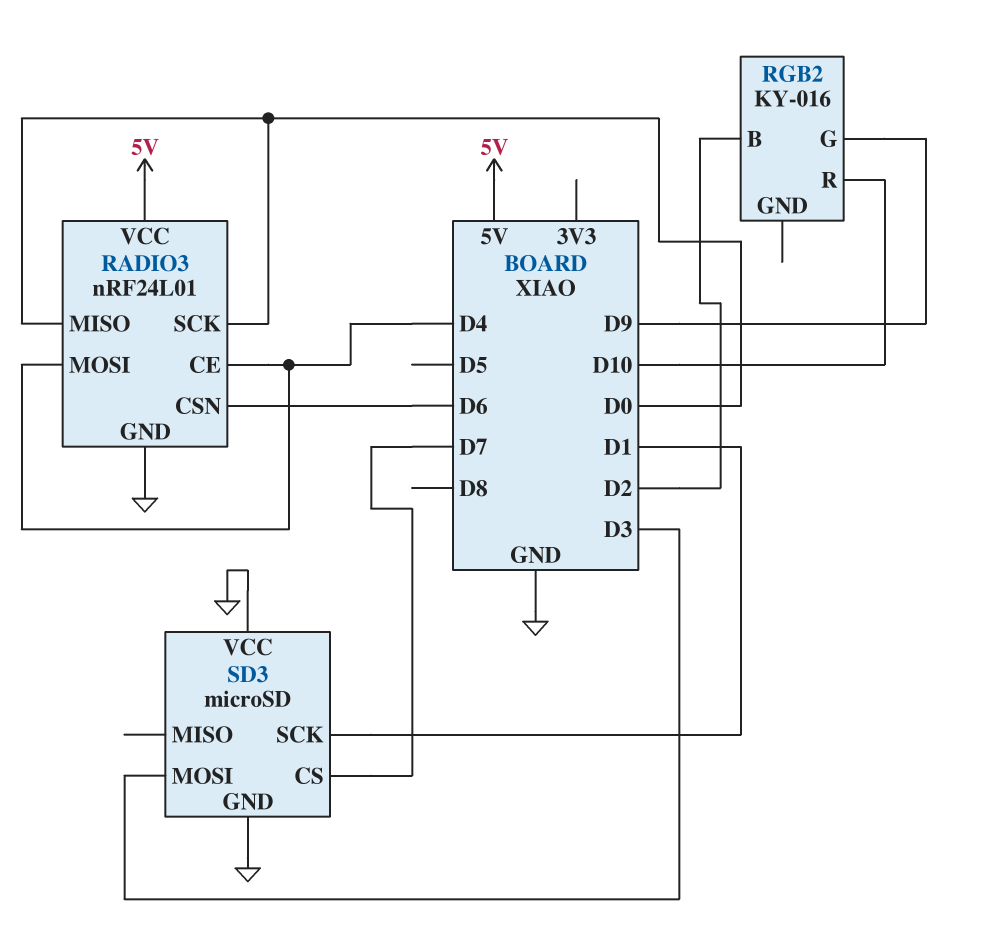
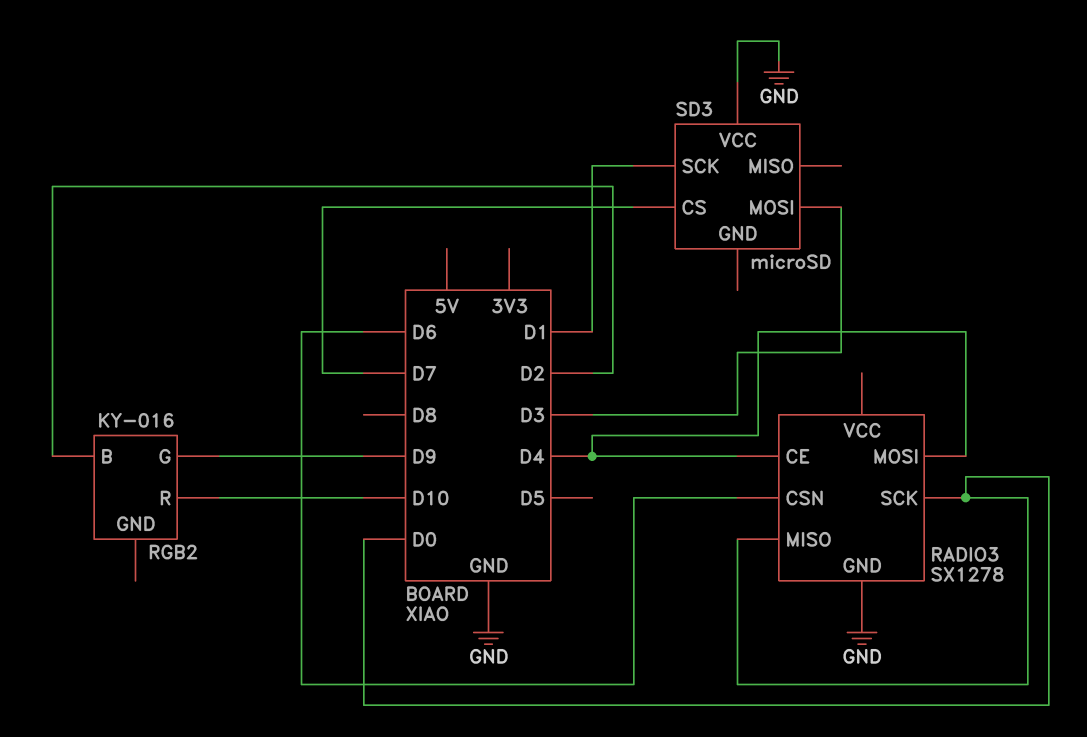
RADIO3: nRF24L01 -> SX1278
RADIO3 pin VCC: 5V -> none
SD3 pin GND: GND -> none

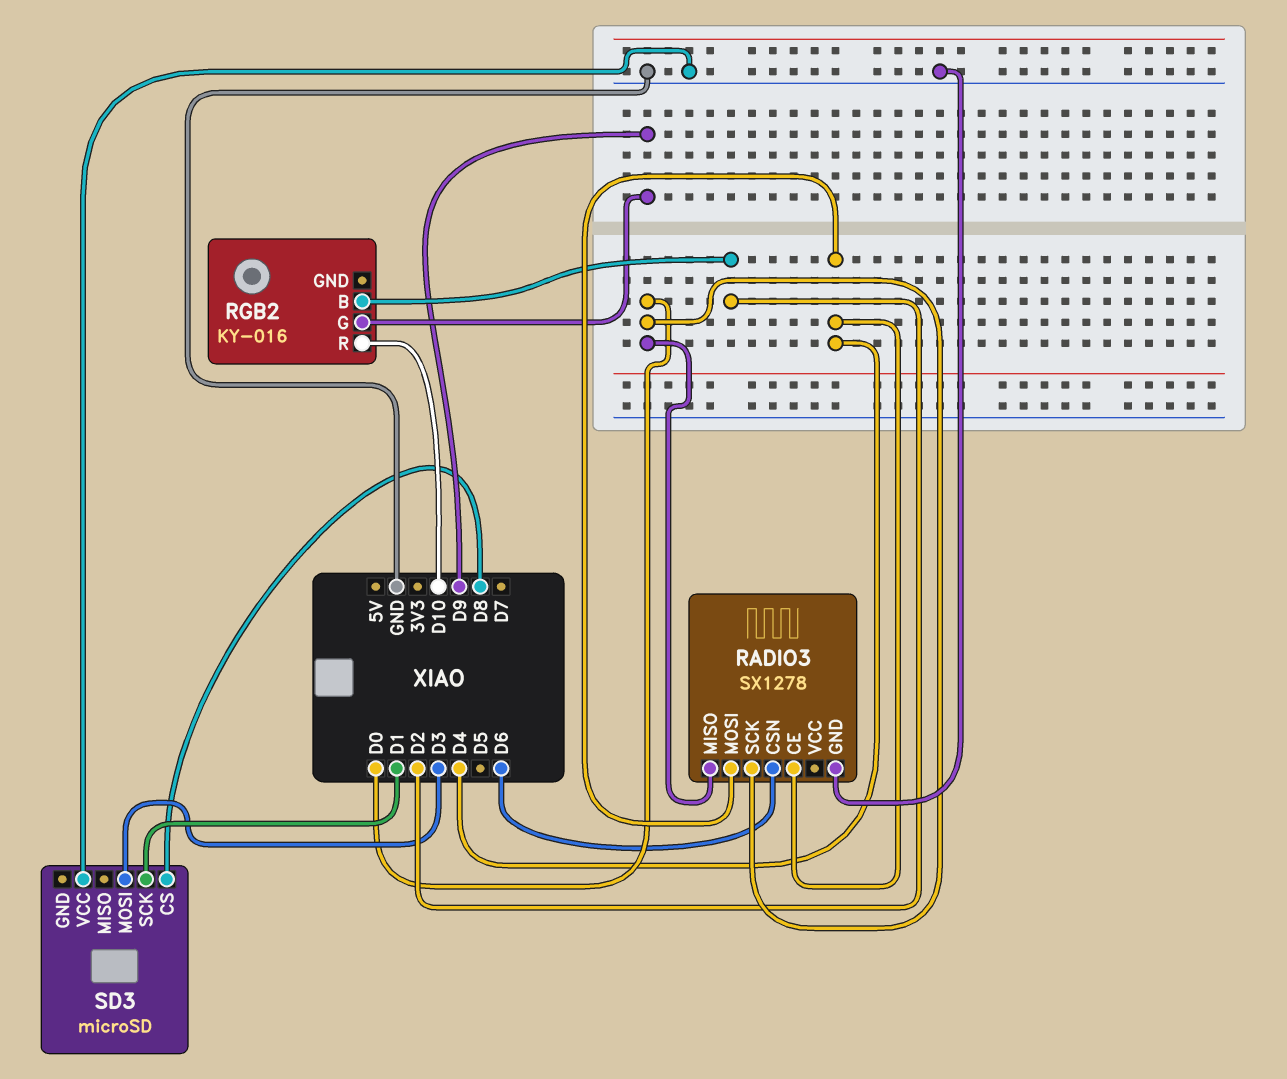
SD3 pin CS: D7 -> D8

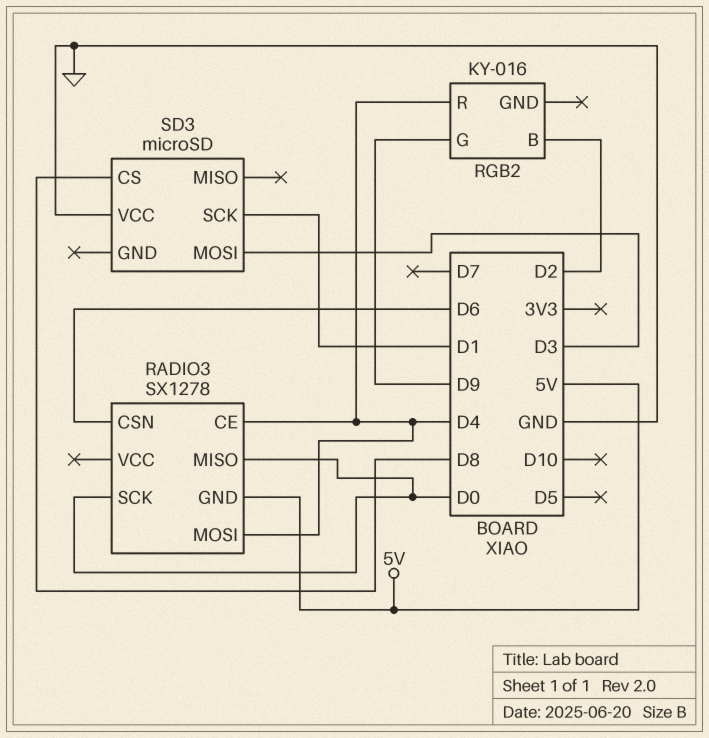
RADIO3 pin GND: GND -> 5V
RGB2 pin R: D10 -> D4

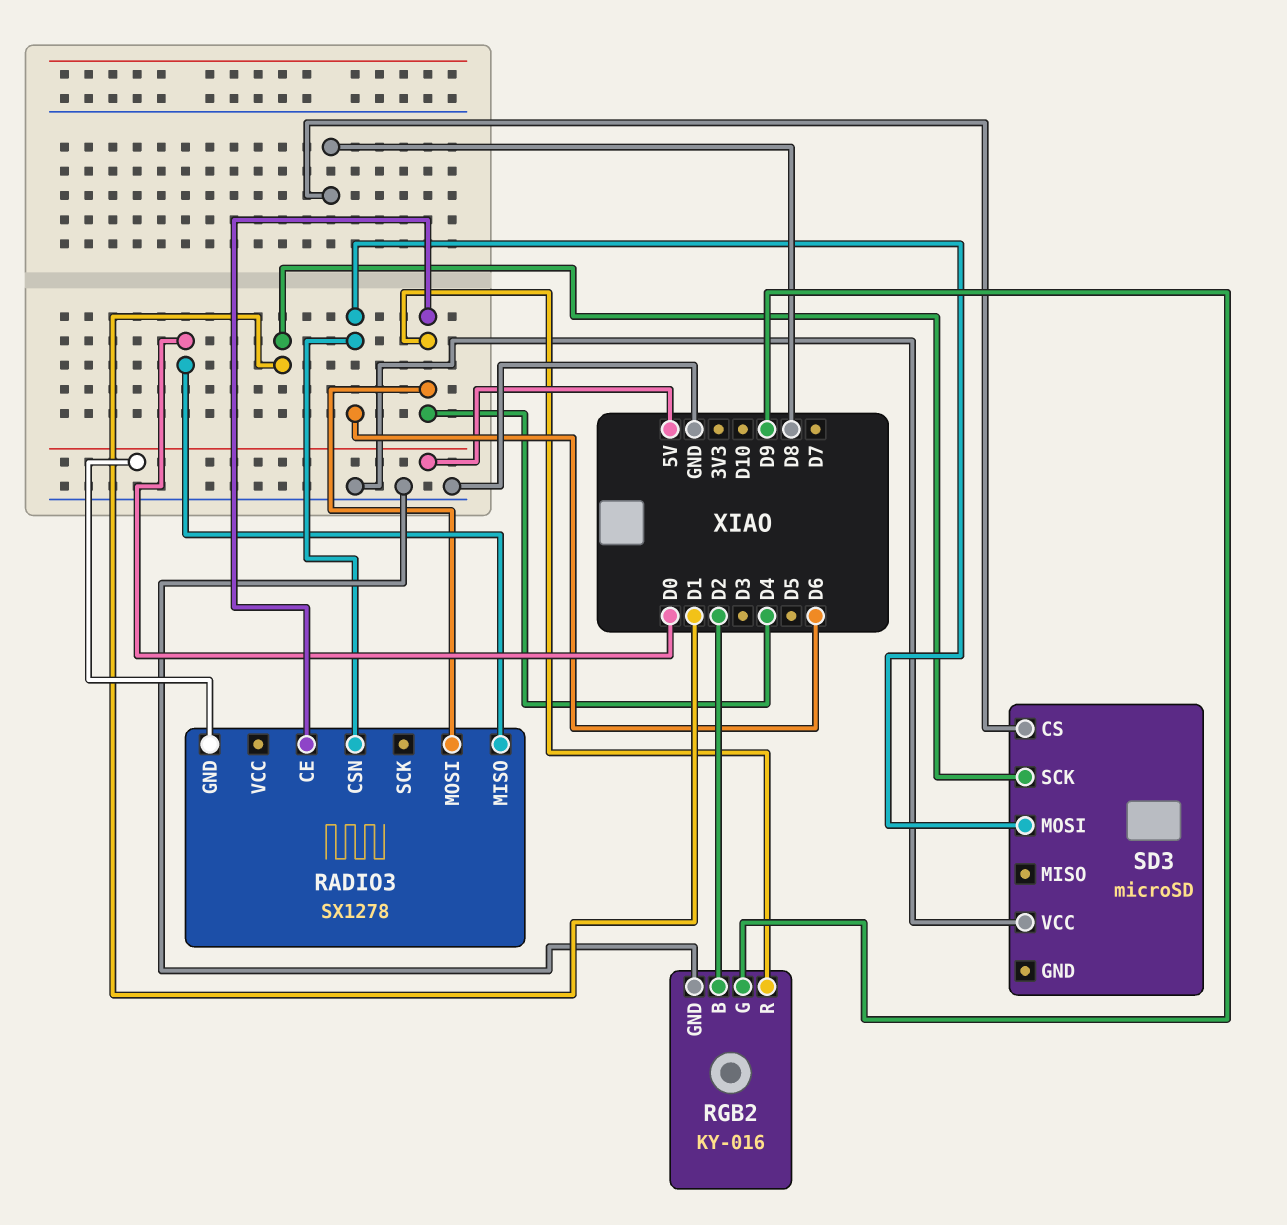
RADIO3 pin SCK: D0 -> none
RGB2 pin GND: none -> GND
SD3 pin MOSI: D3 -> D6

